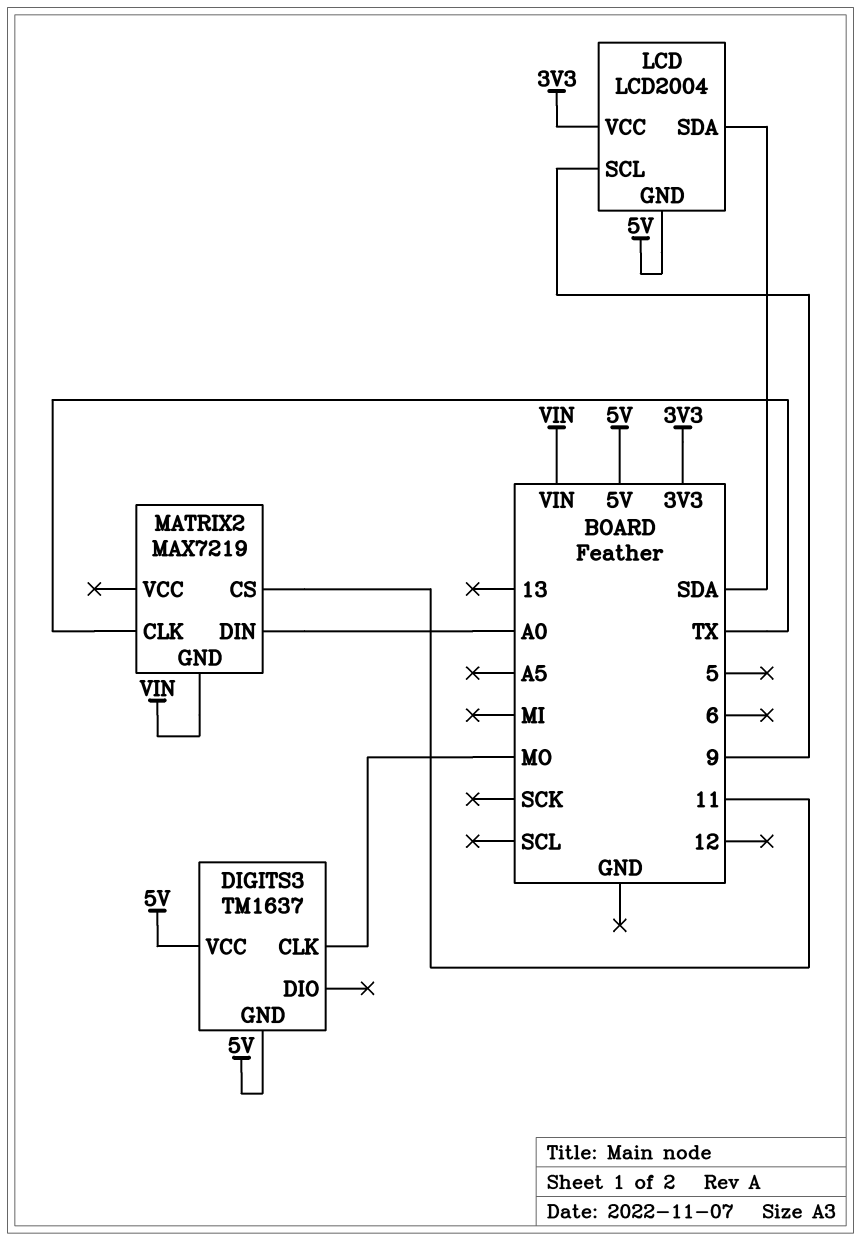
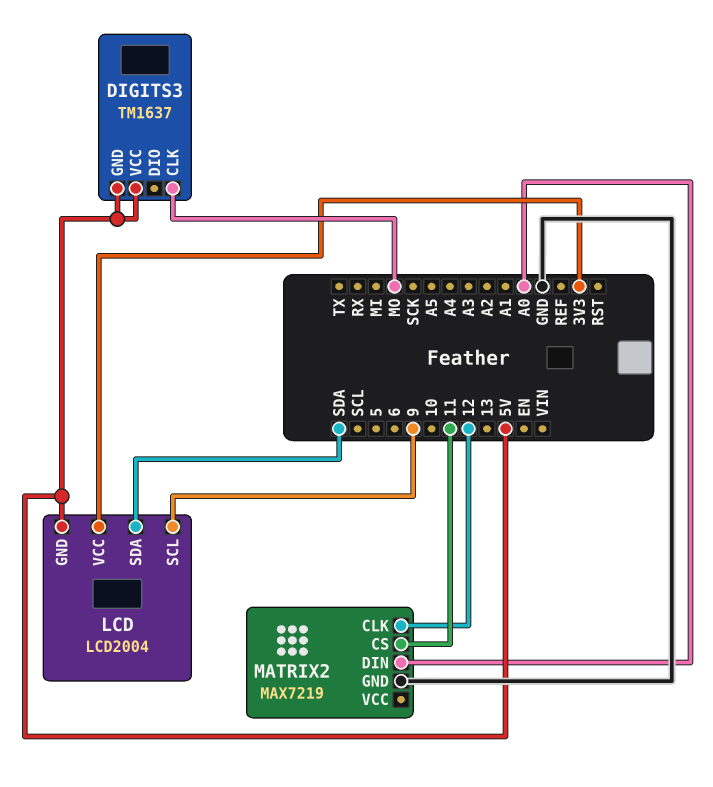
MATRIX2 pin CLK: TX -> 12
MATRIX2 pin GND: VIN -> GND

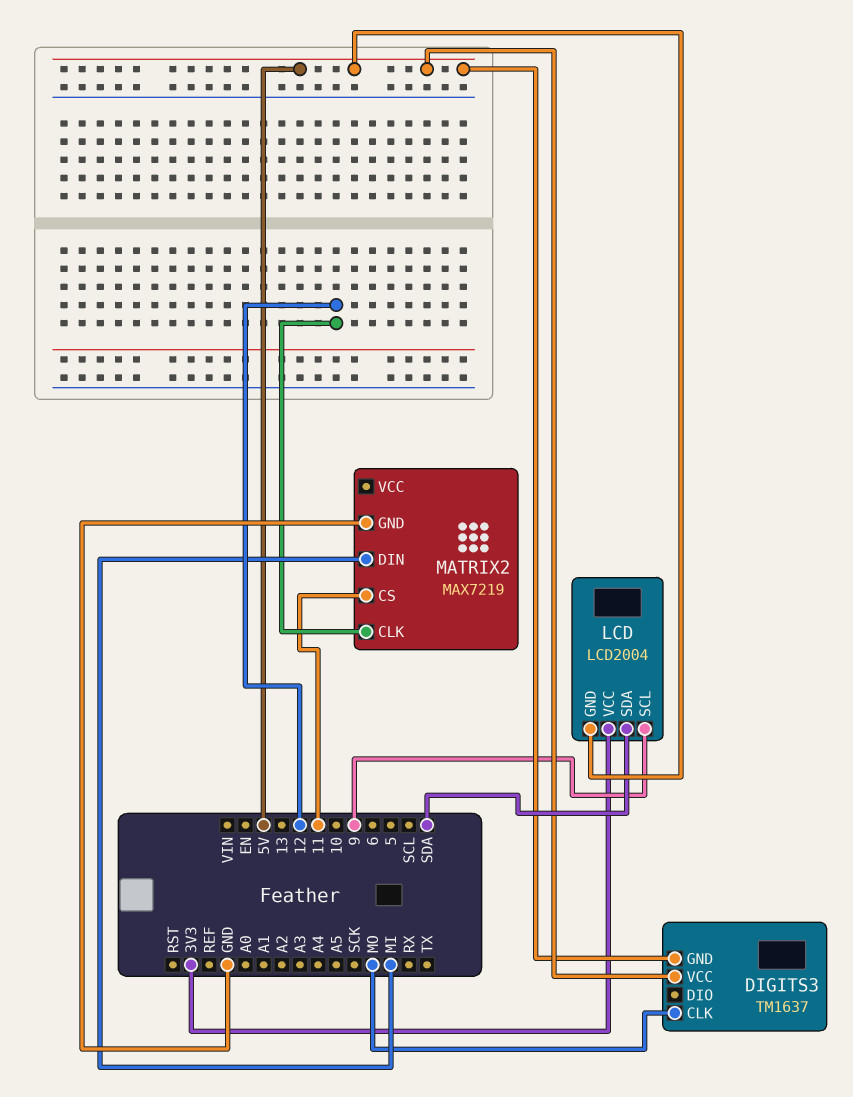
MATRIX2 pin DIN: A0 -> MI

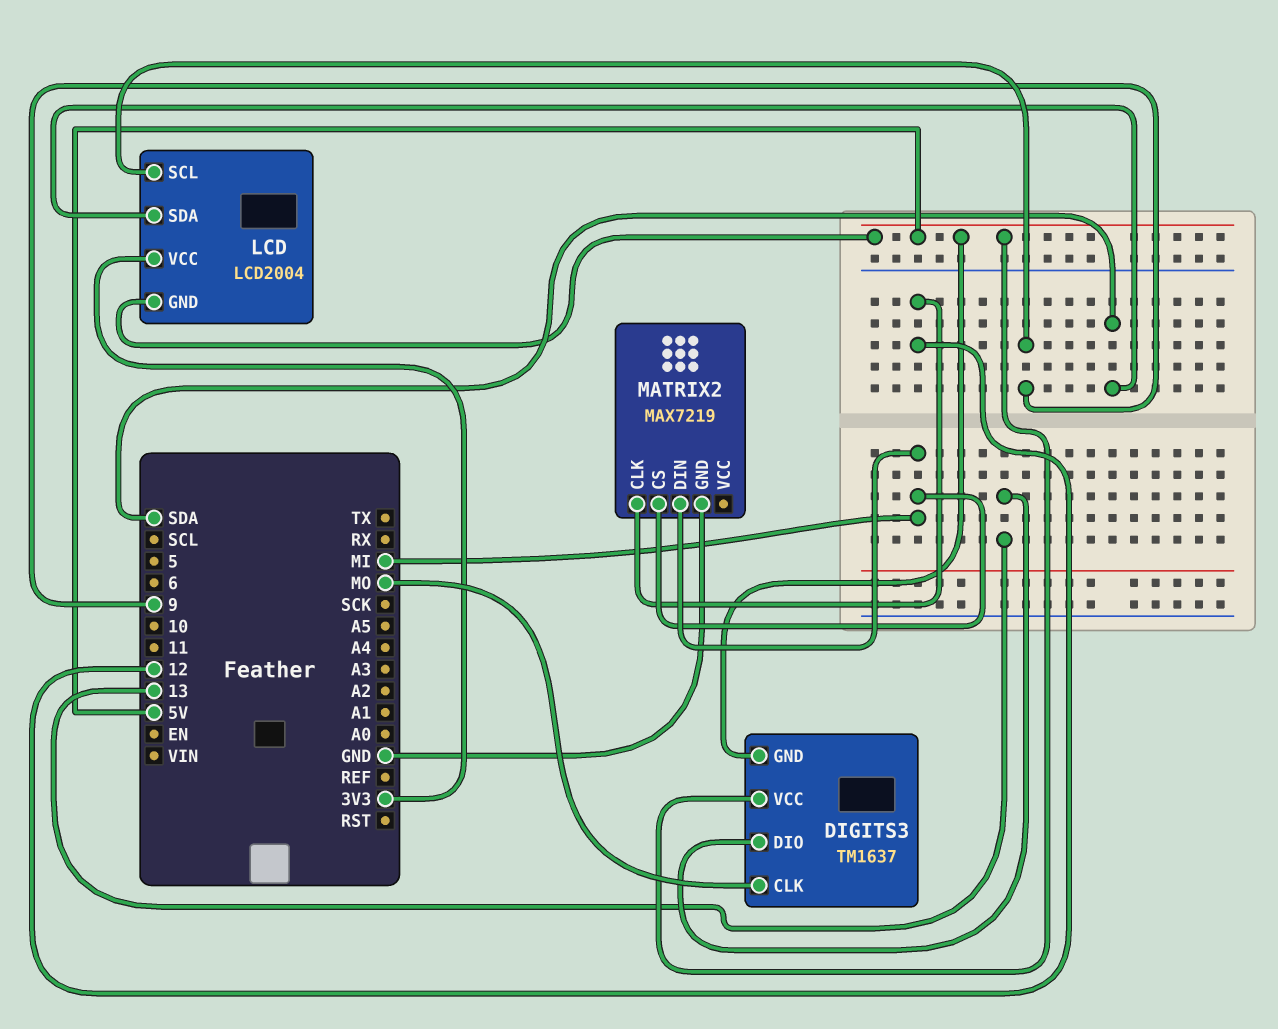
DIGITS3 pin DIO: none -> 13
MATRIX2 pin CS: 11 -> MI

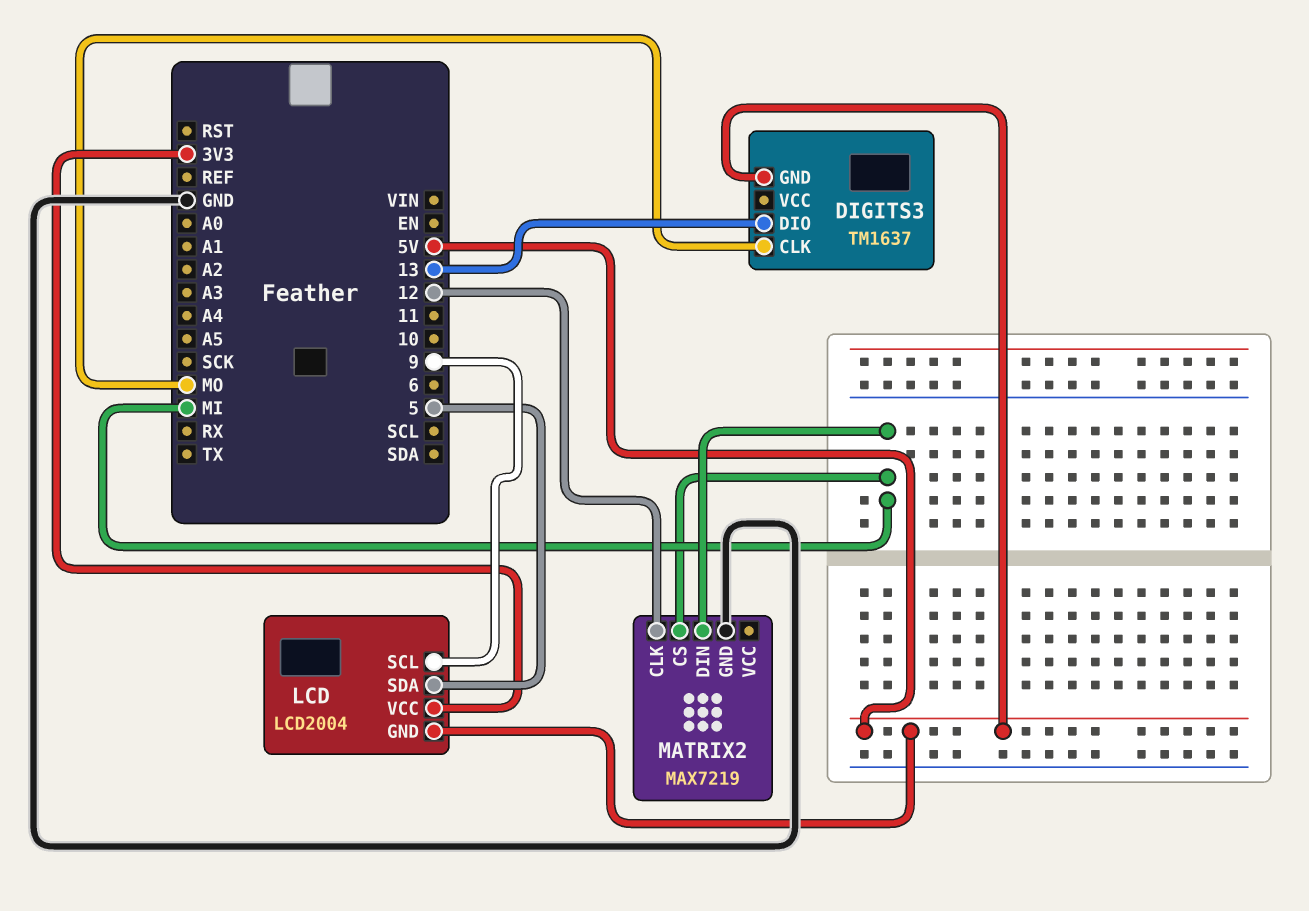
DIGITS3 pin VCC: 5V -> none
LCD pin SDA: SDA -> 5

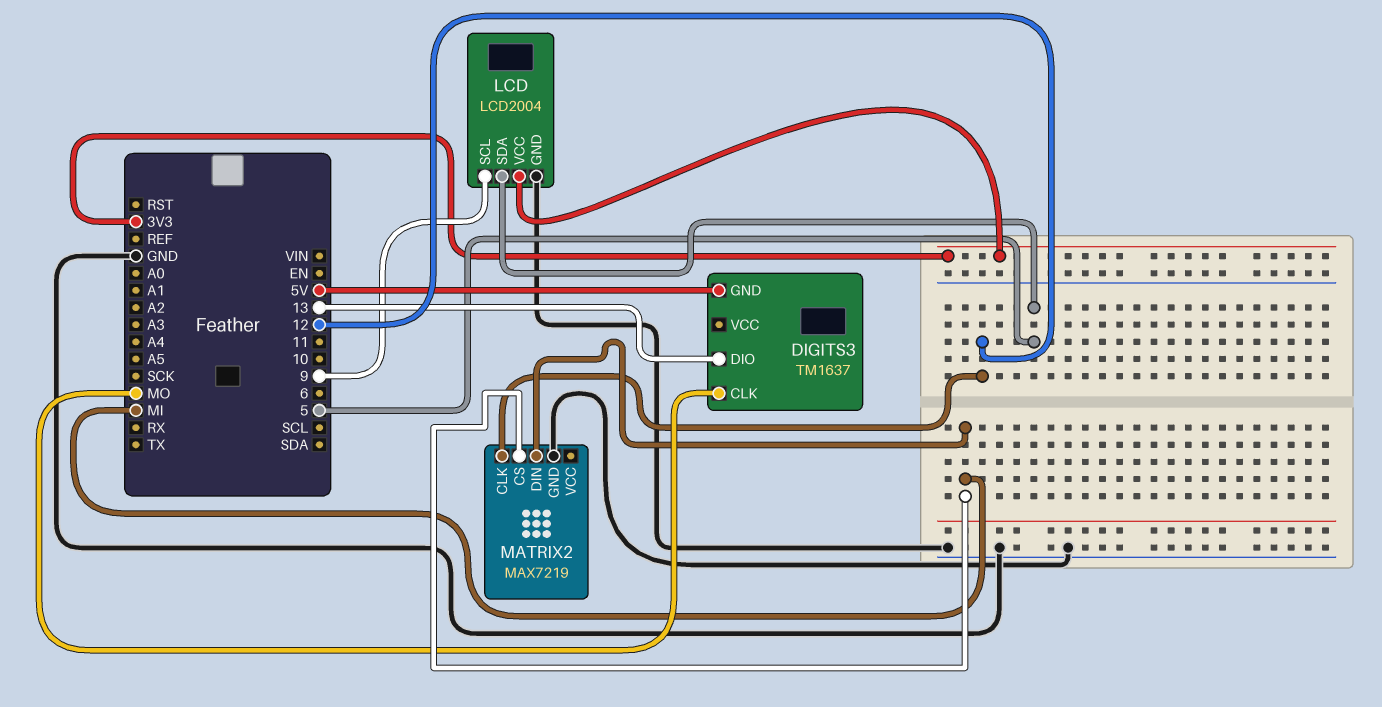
LCD pin GND: 5V -> GND

